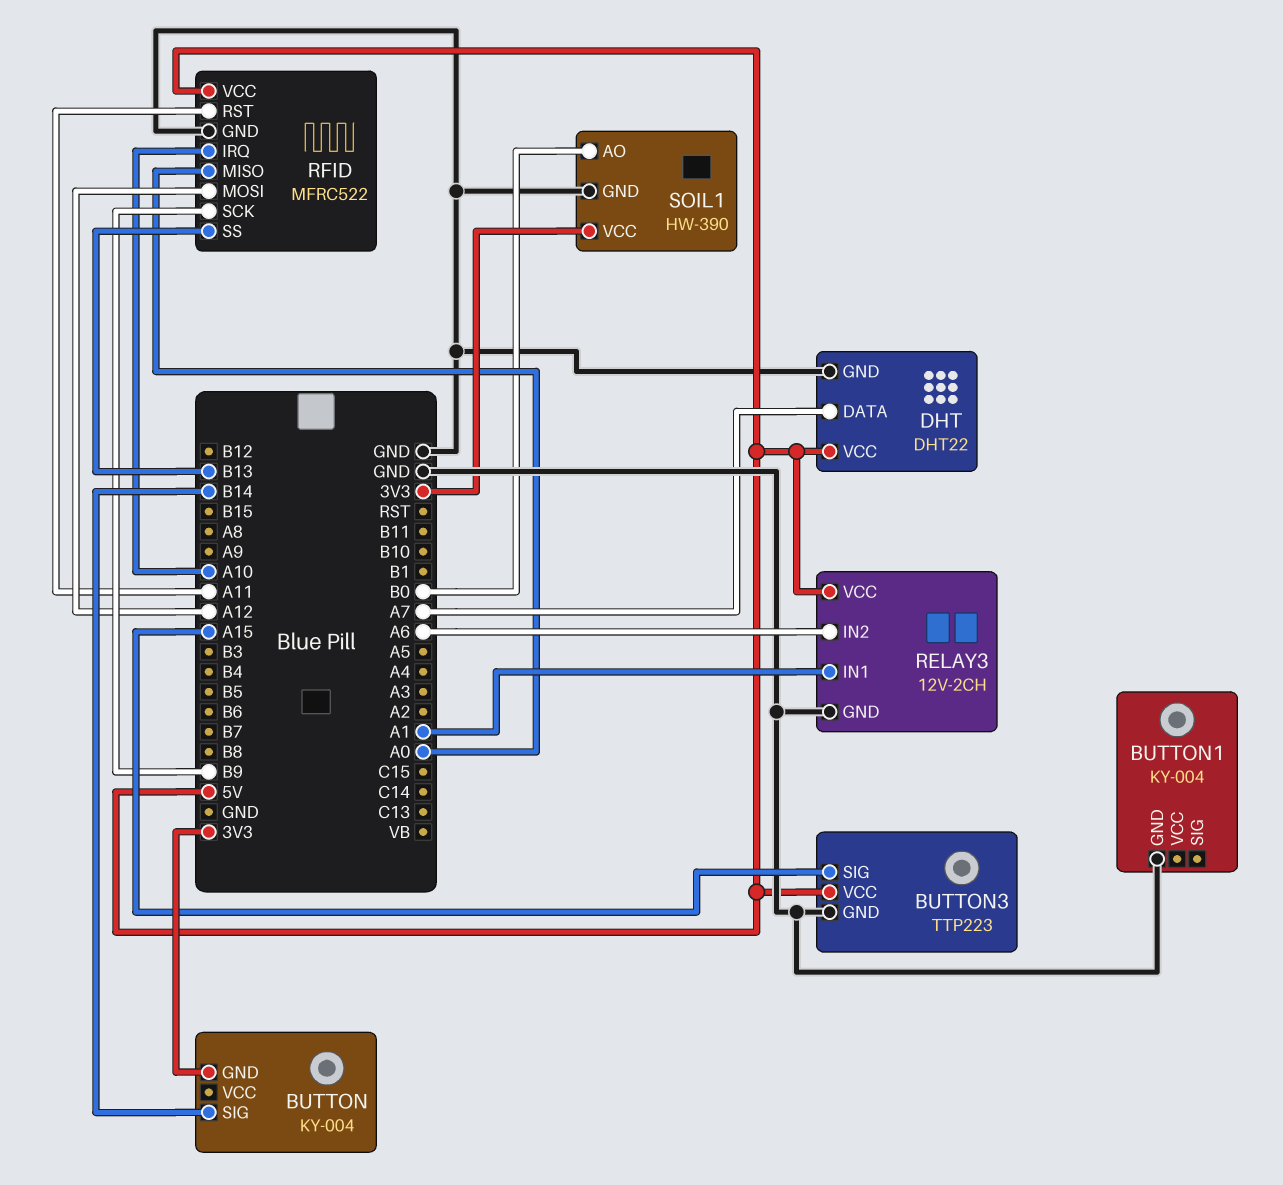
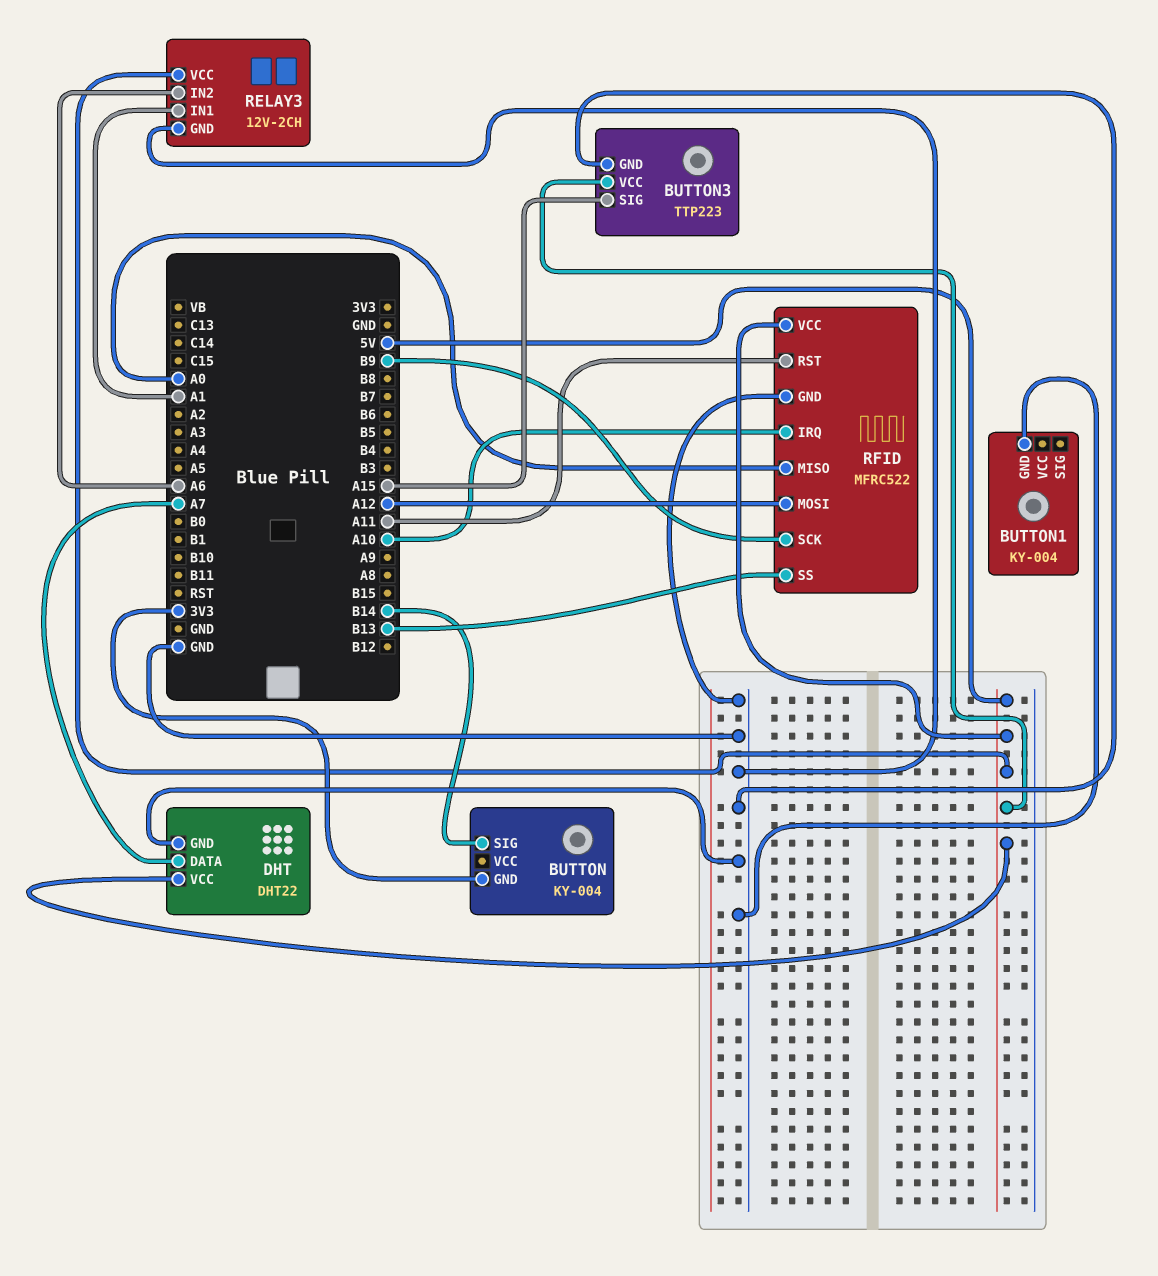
SOIL1: HW-390 -> none
SOIL1 pin AO: B0 -> none
SOIL1 pin GND: GND -> none
SOIL1 pin VCC: 3V3 -> none

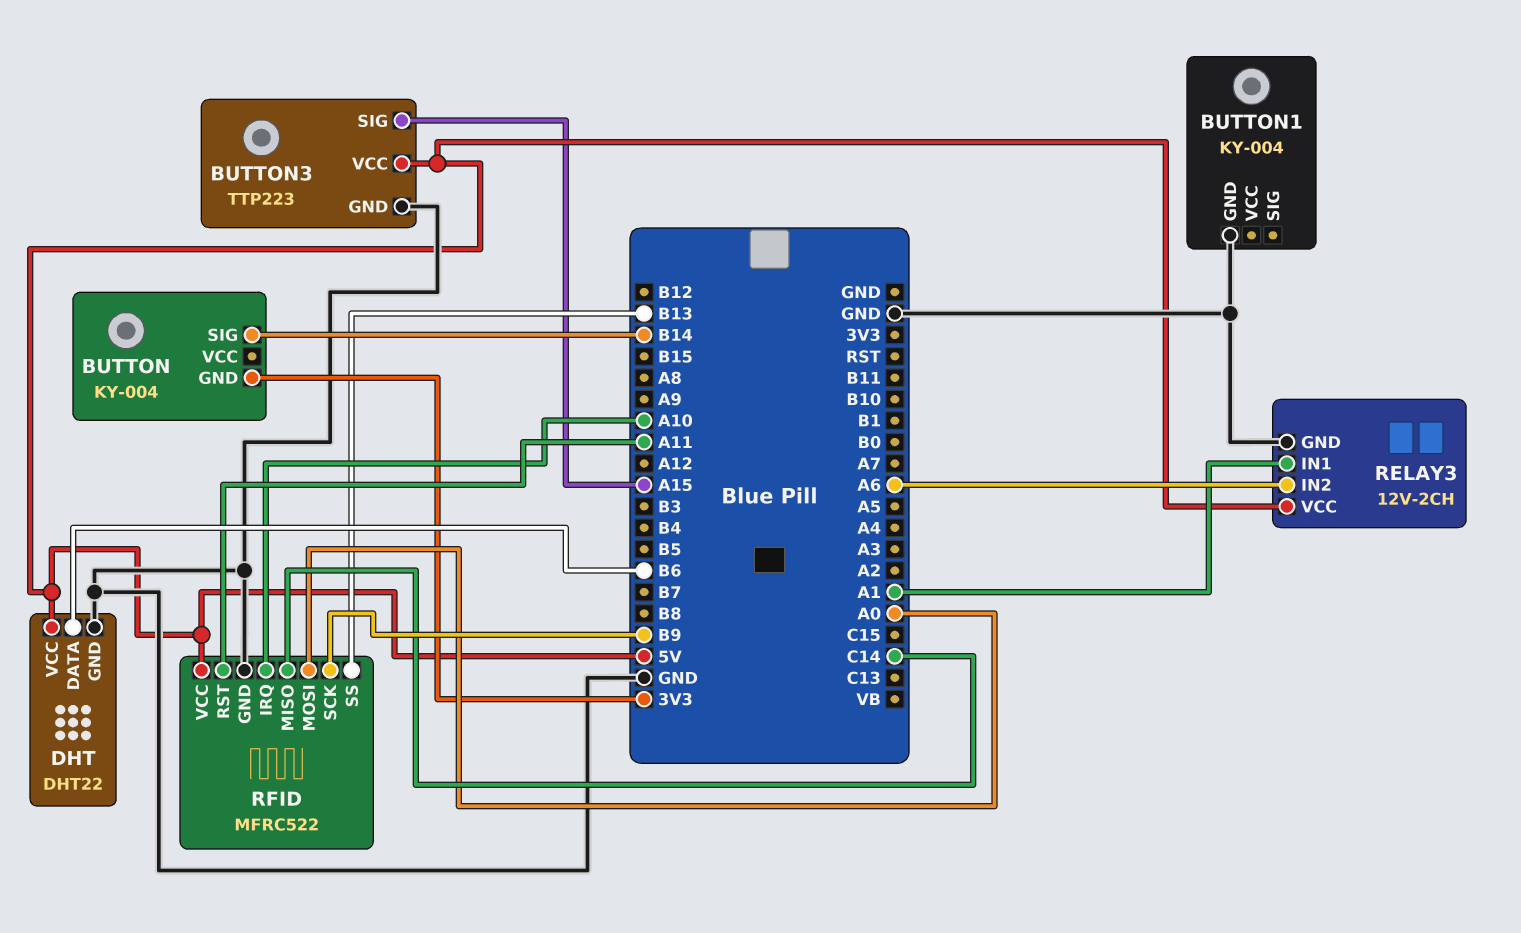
DHT pin DATA: A7 -> B6
RFID pin MISO: A0 -> C14
RFID pin MOSI: A12 -> A0

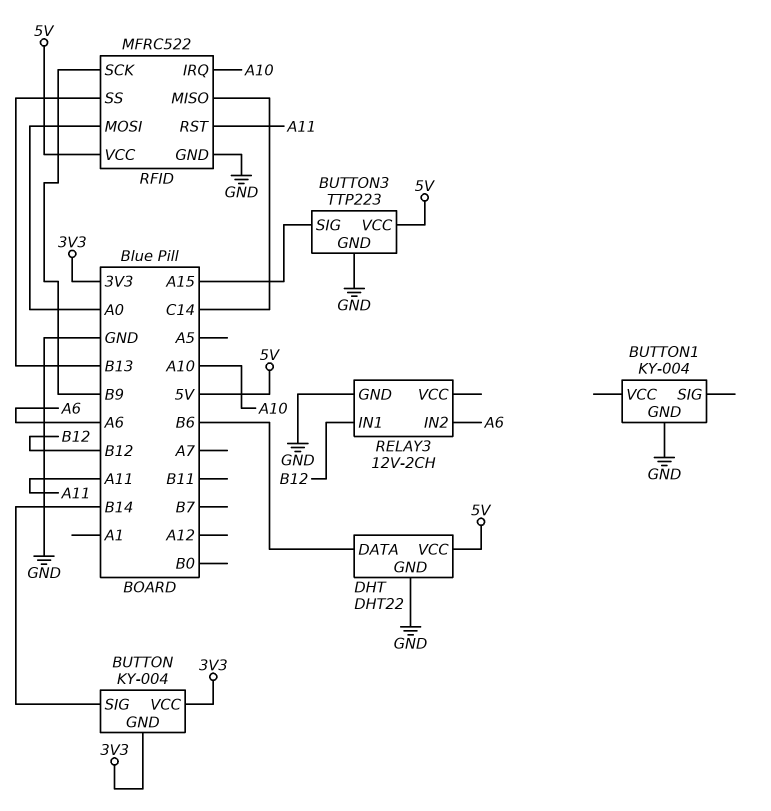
BUTTON pin VCC: none -> 3V3
RELAY3 pin IN1: A1 -> B12
RELAY3 pin VCC: 5V -> none

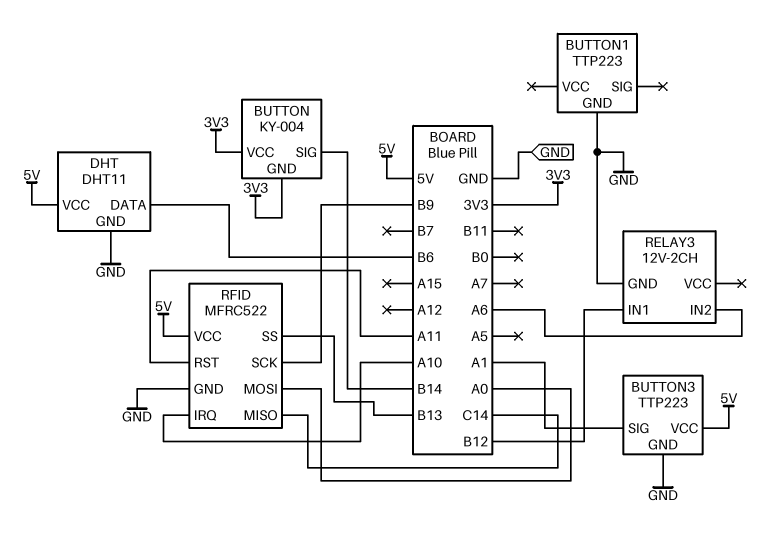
BUTTON1: KY-004 -> TTP223
BUTTON3 pin SIG: A15 -> A1
DHT: DHT22 -> DHT11

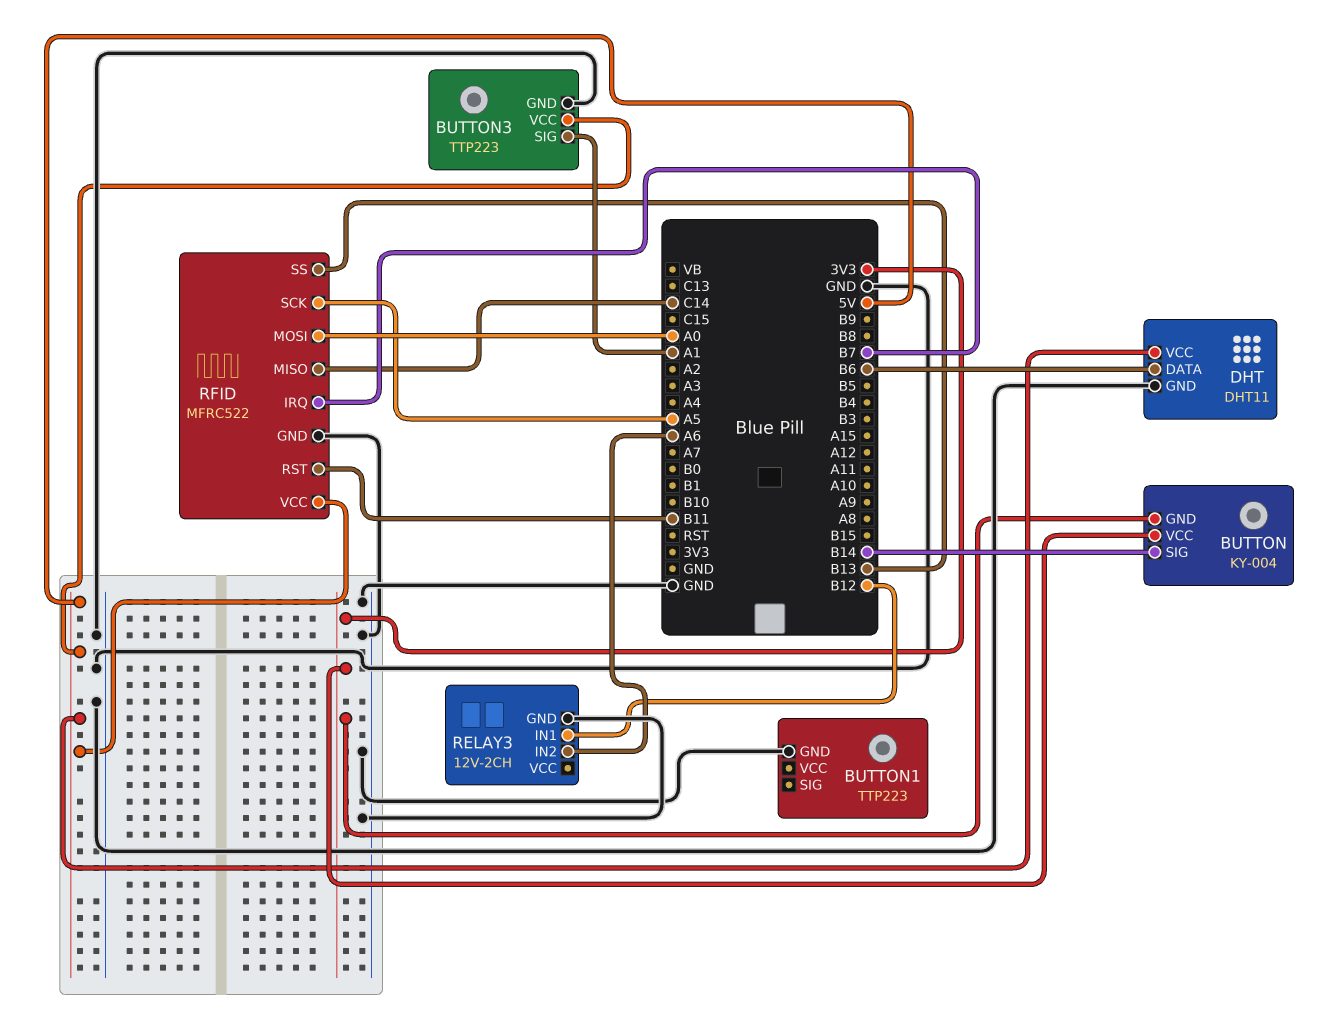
RFID pin IRQ: A10 -> B7
RFID pin RST: A11 -> B11
RFID pin SCK: B9 -> A5

